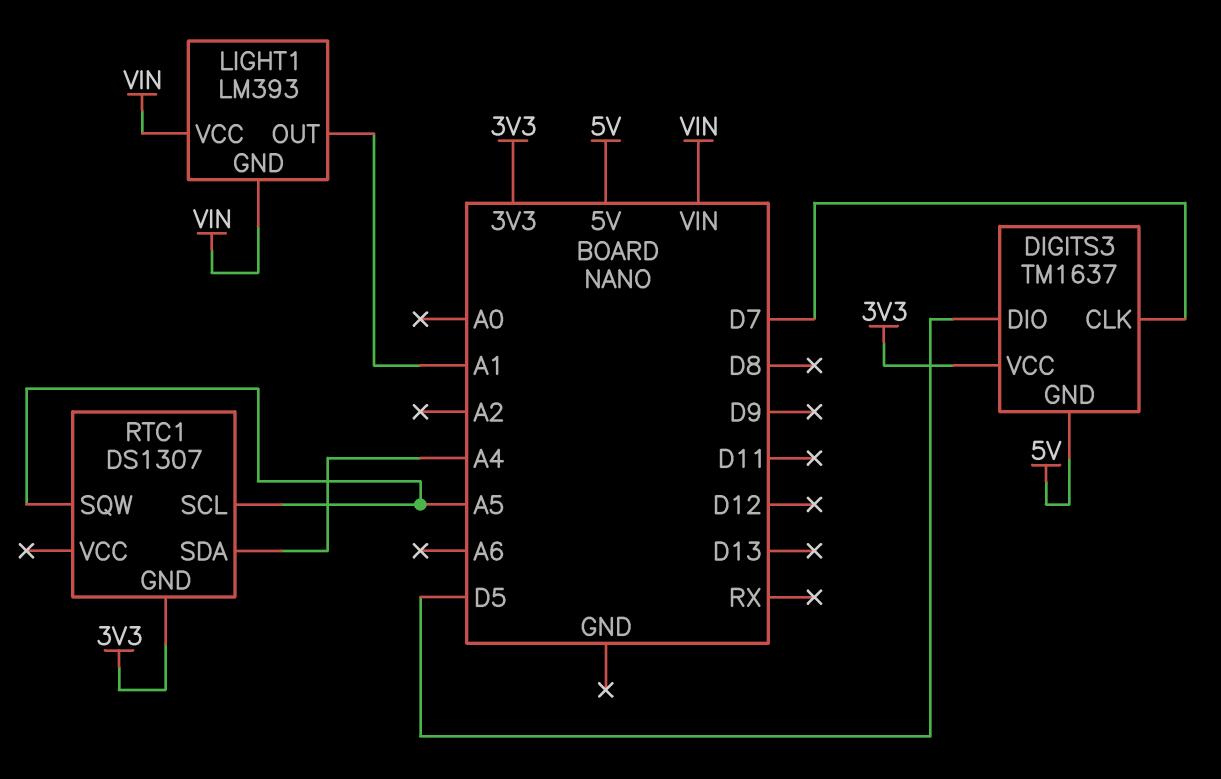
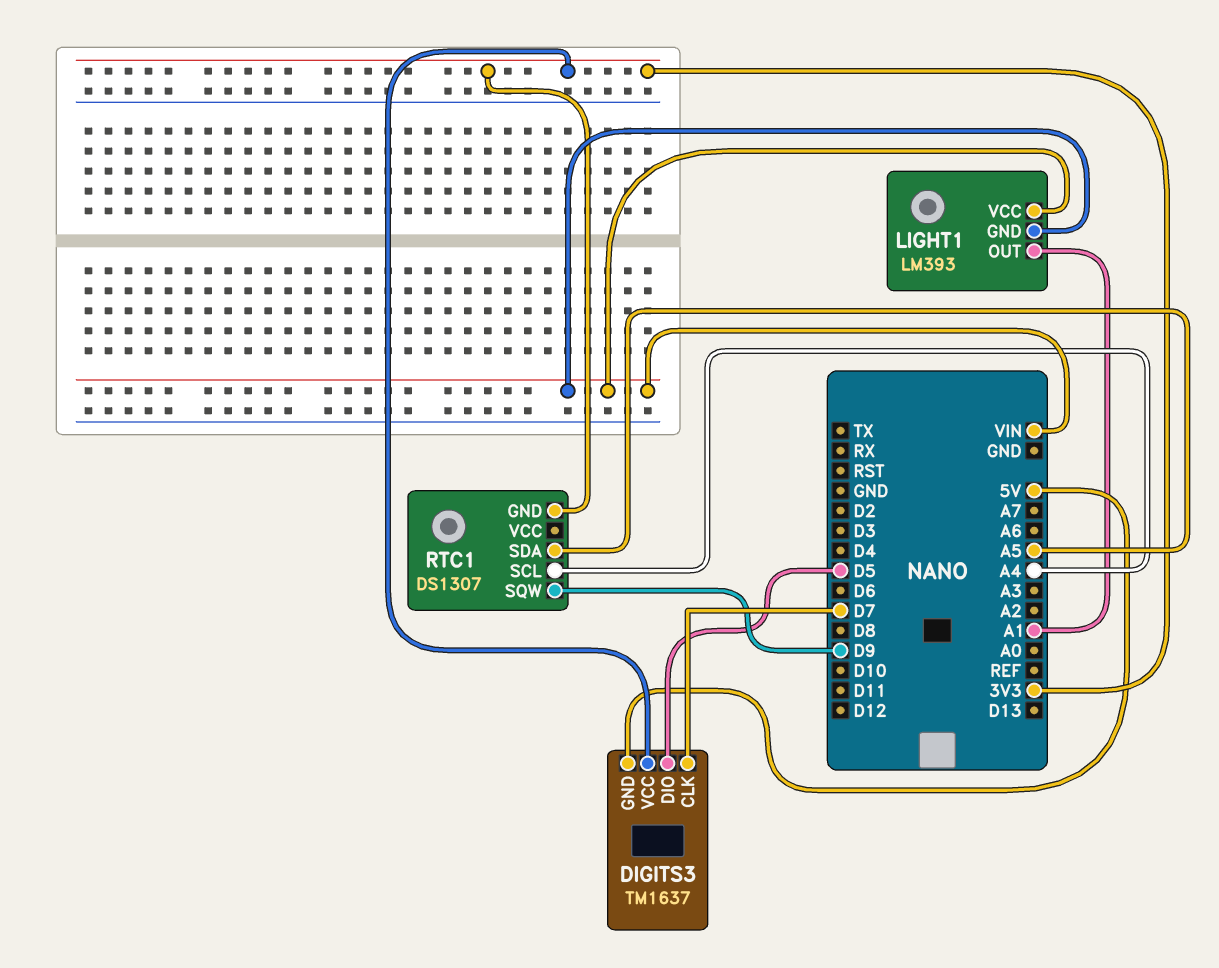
RTC1 pin SCL: A5 -> A4
RTC1 pin SDA: A4 -> A5
RTC1 pin SQW: A5 -> D9

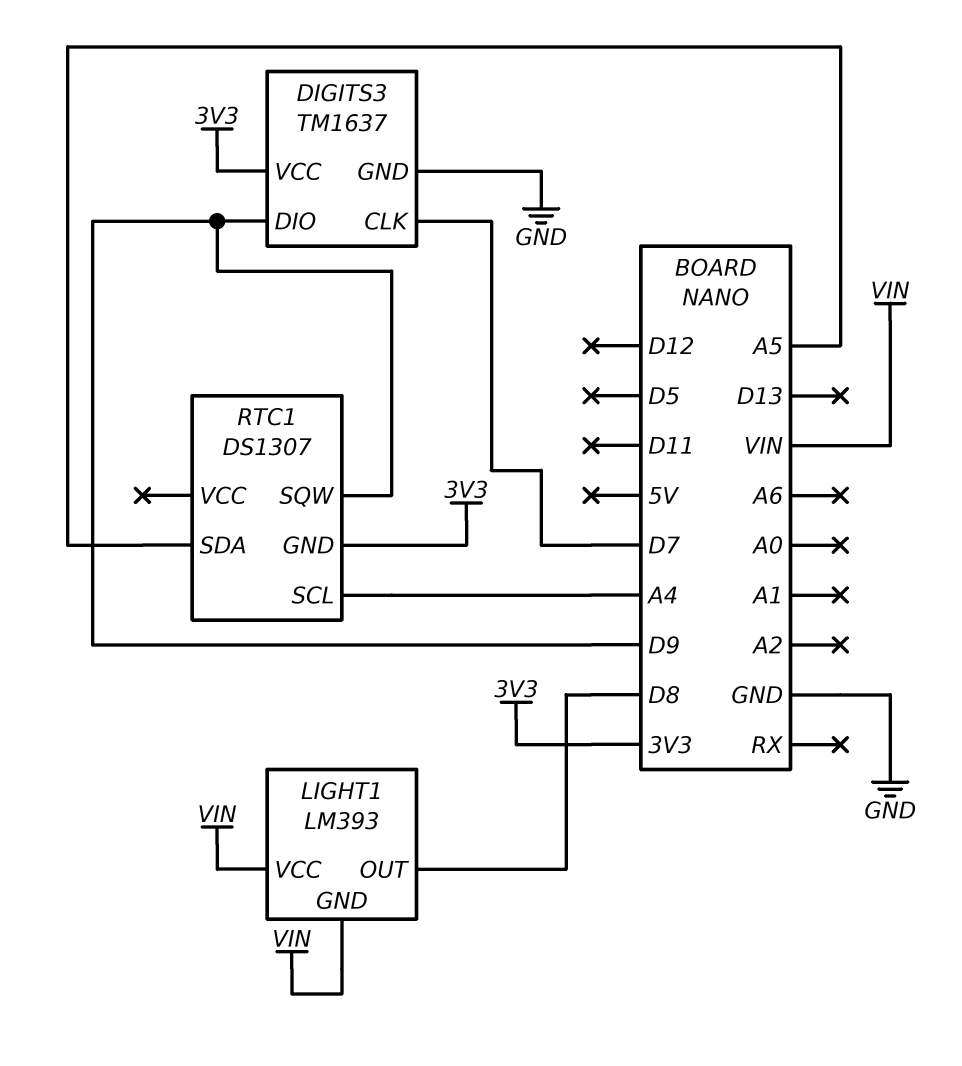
DIGITS3 pin DIO: D5 -> D9
DIGITS3 pin GND: 5V -> GND
LIGHT1 pin OUT: A1 -> D8

